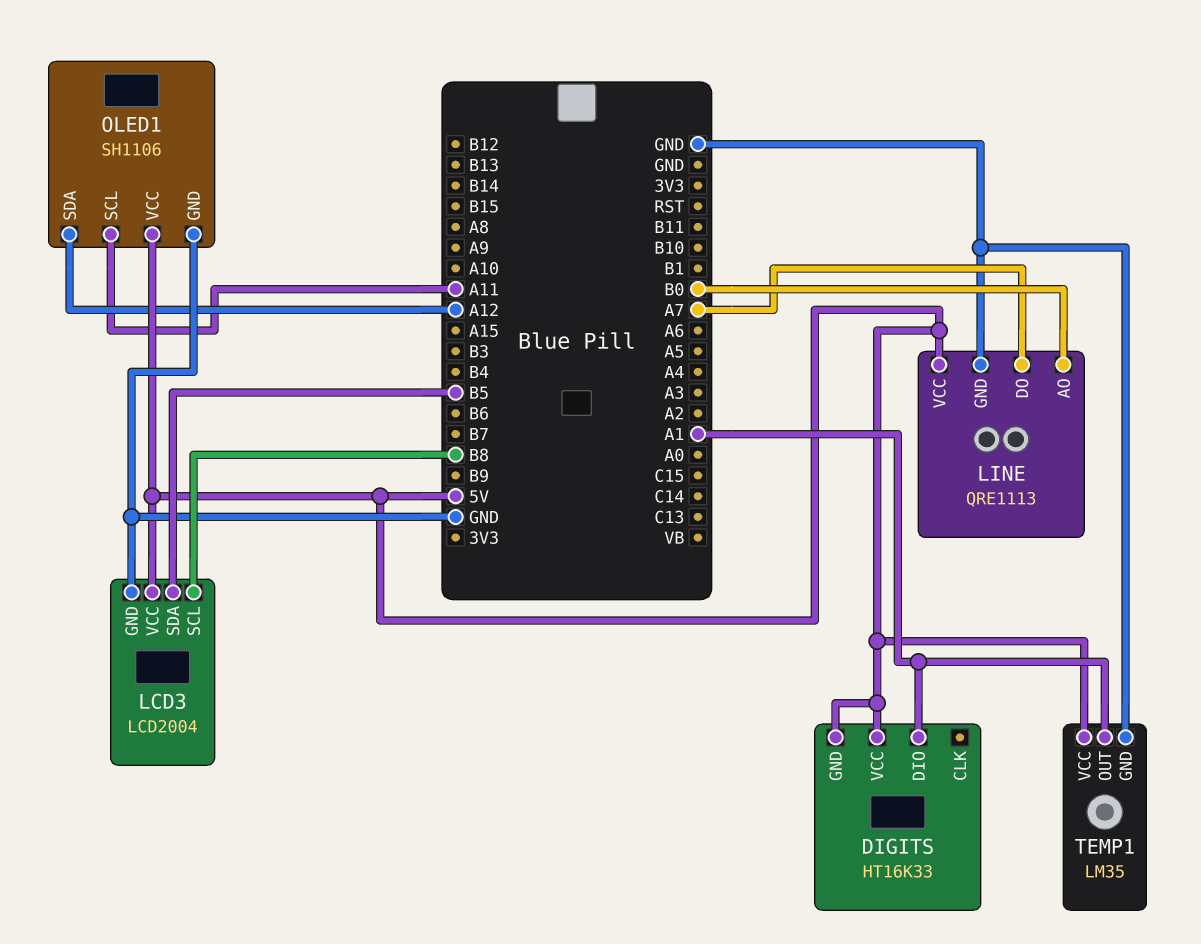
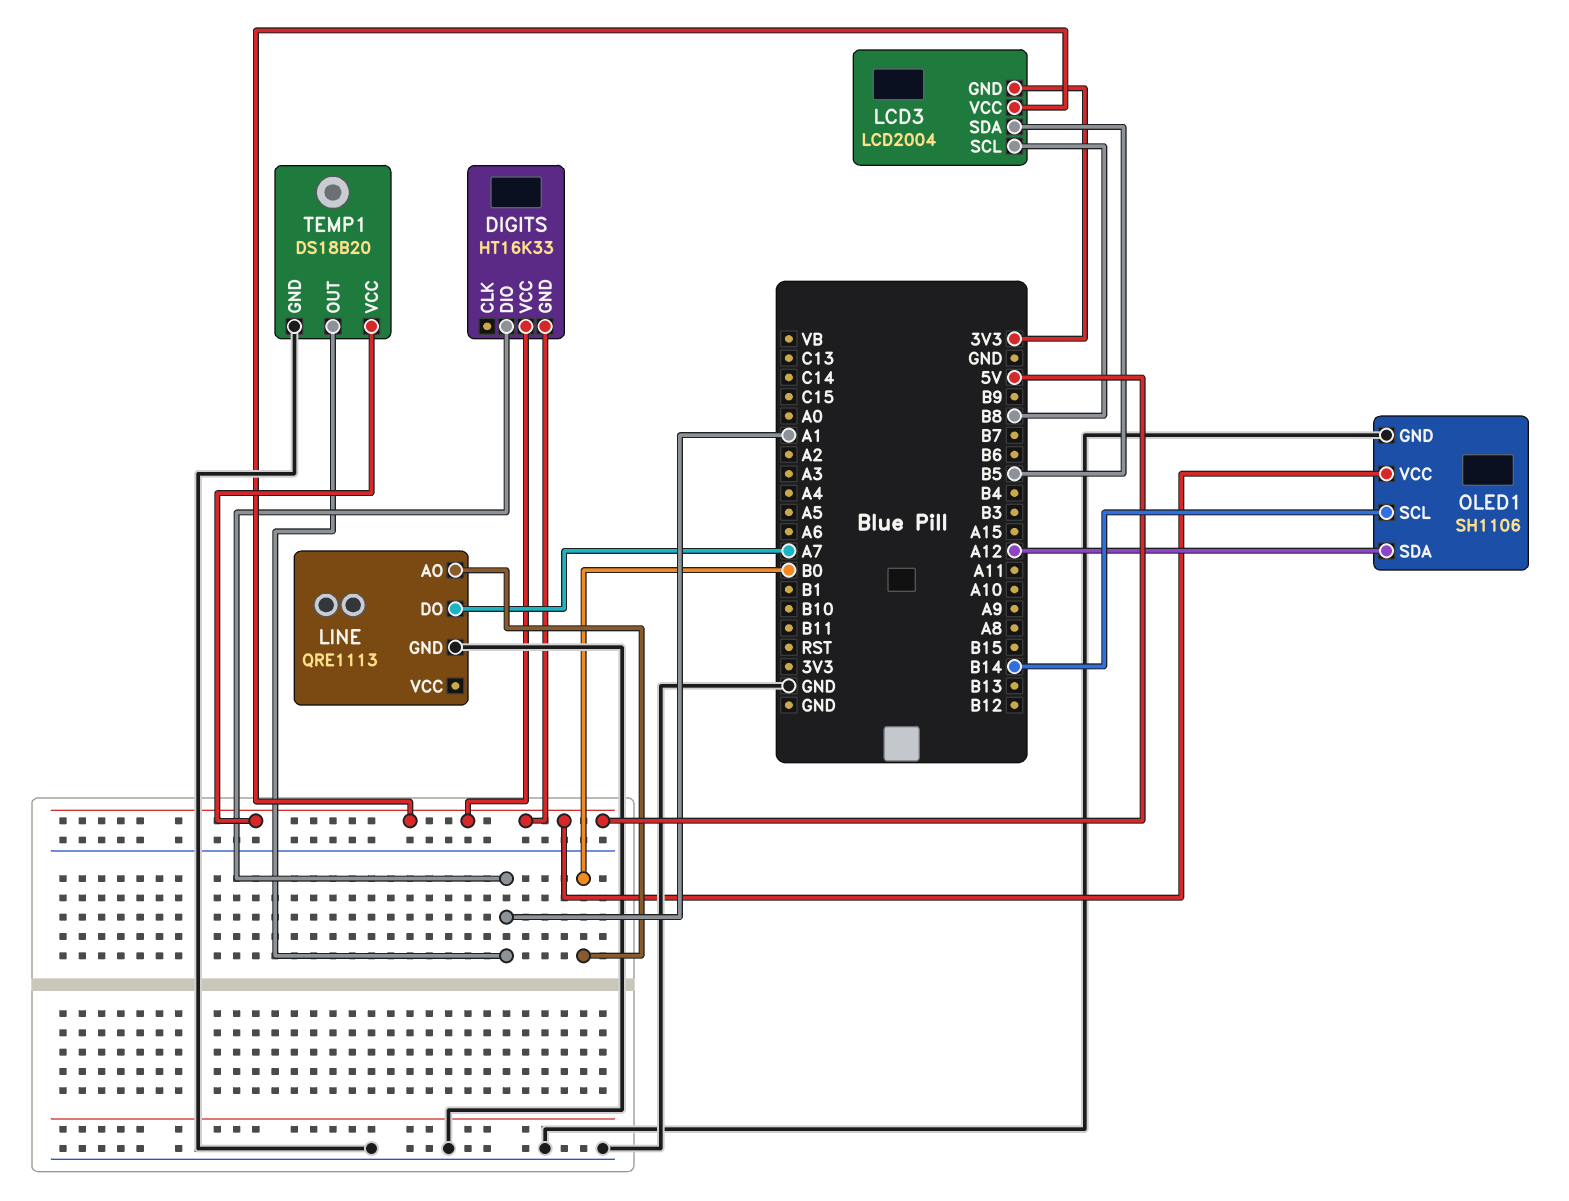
LCD3 pin GND: GND -> 3V3
LINE pin VCC: 5V -> none
OLED1 pin SCL: A11 -> B14
TEMP1: LM35 -> DS18B20

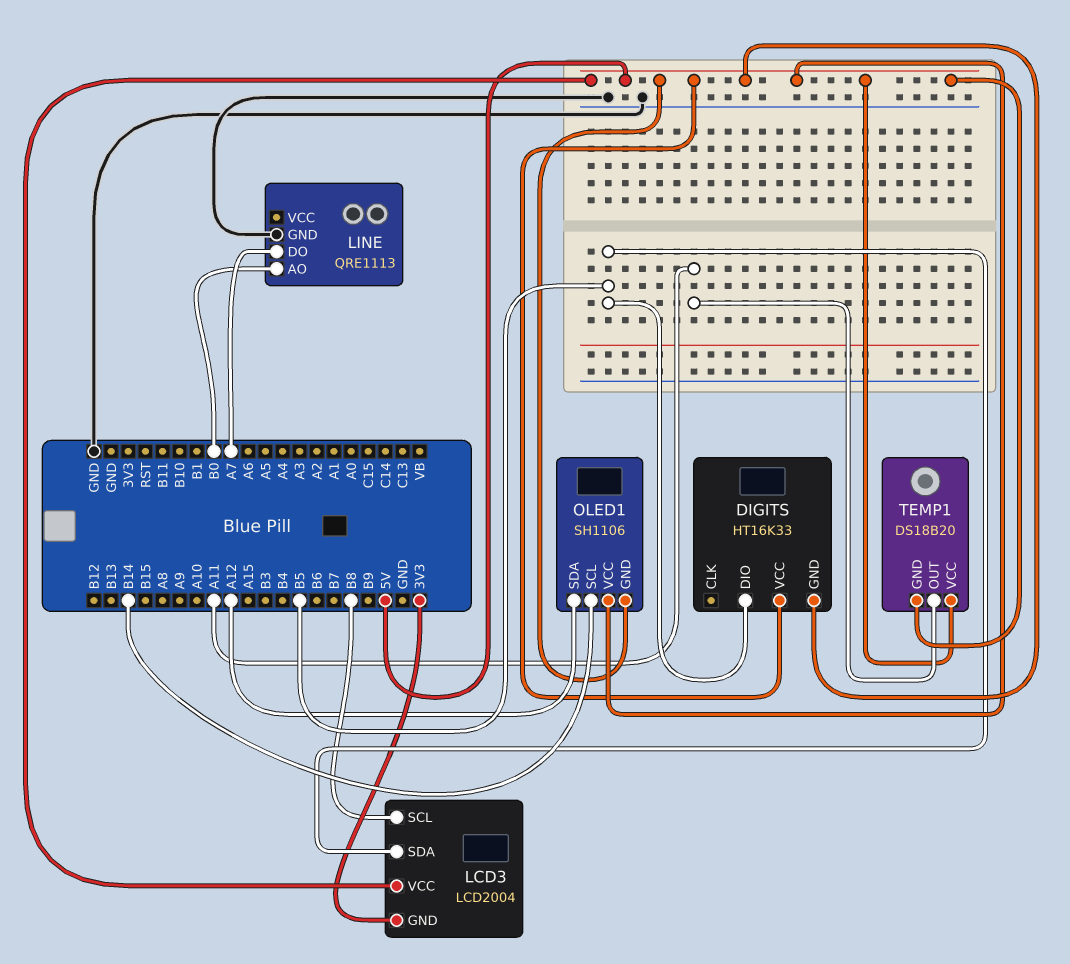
DIGITS pin DIO: A1 -> B5
OLED1 pin GND: GND -> 5V
TEMP1 pin GND: GND -> 5V
TEMP1 pin OUT: A1 -> A11

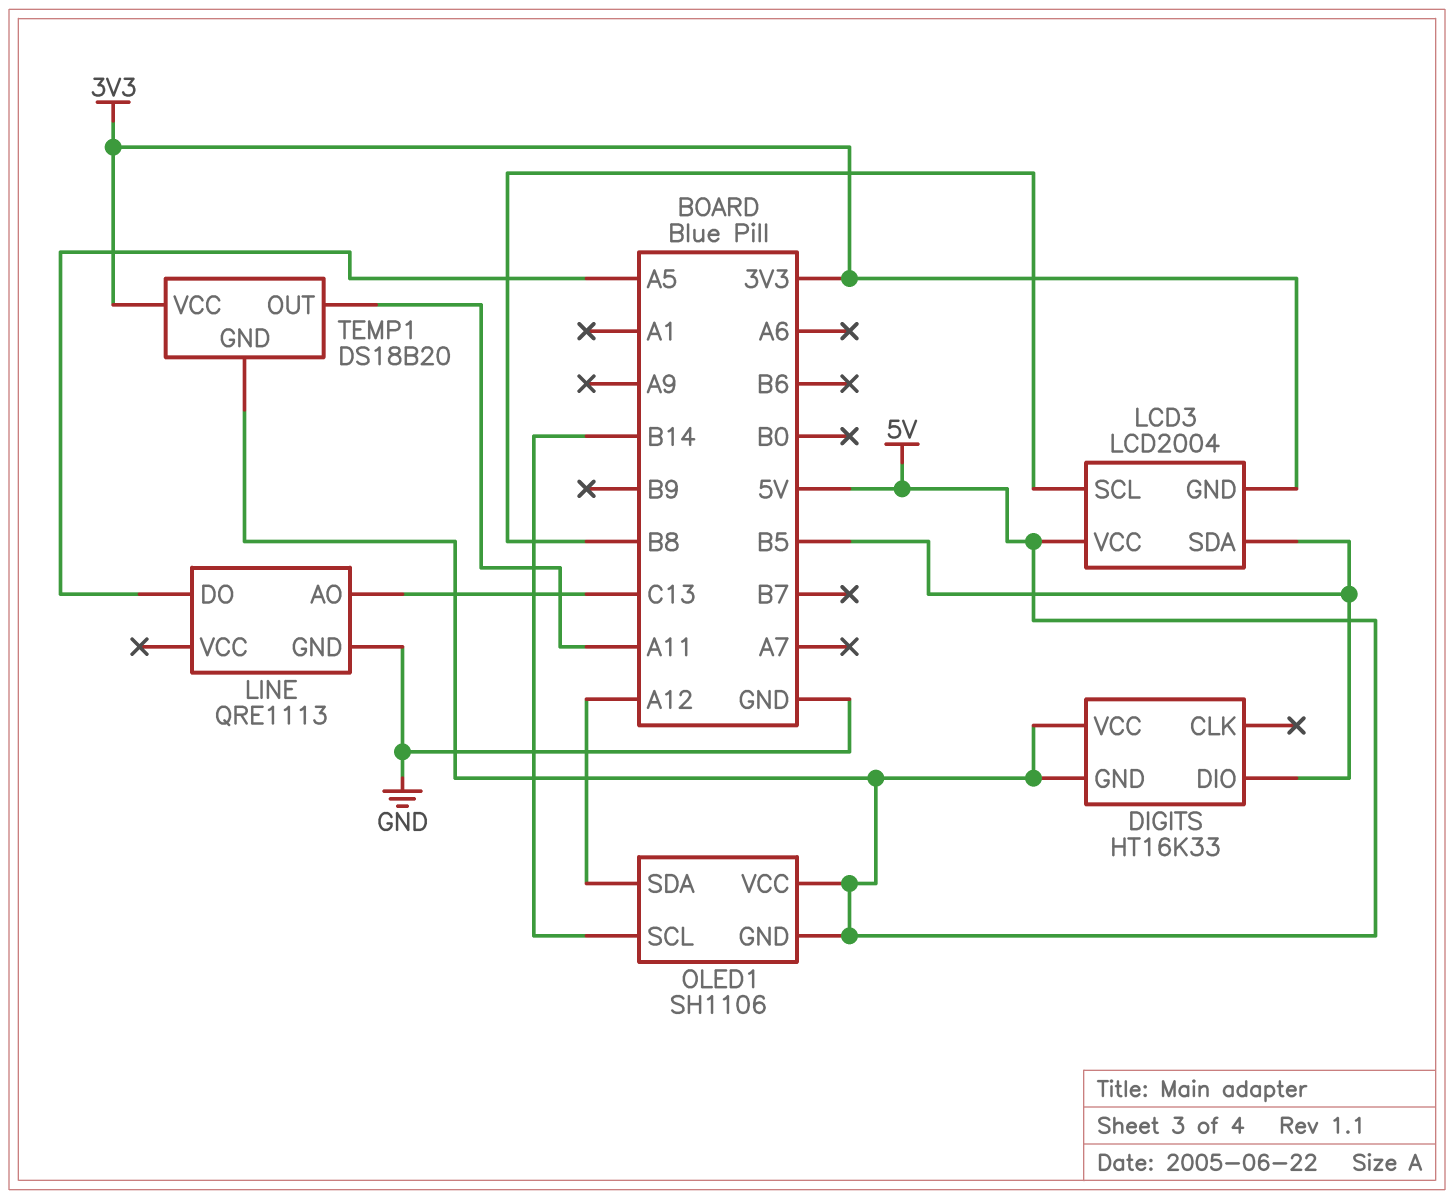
LINE pin AO: B0 -> C13
LINE pin DO: A7 -> A5
TEMP1 pin VCC: 5V -> 3V3

